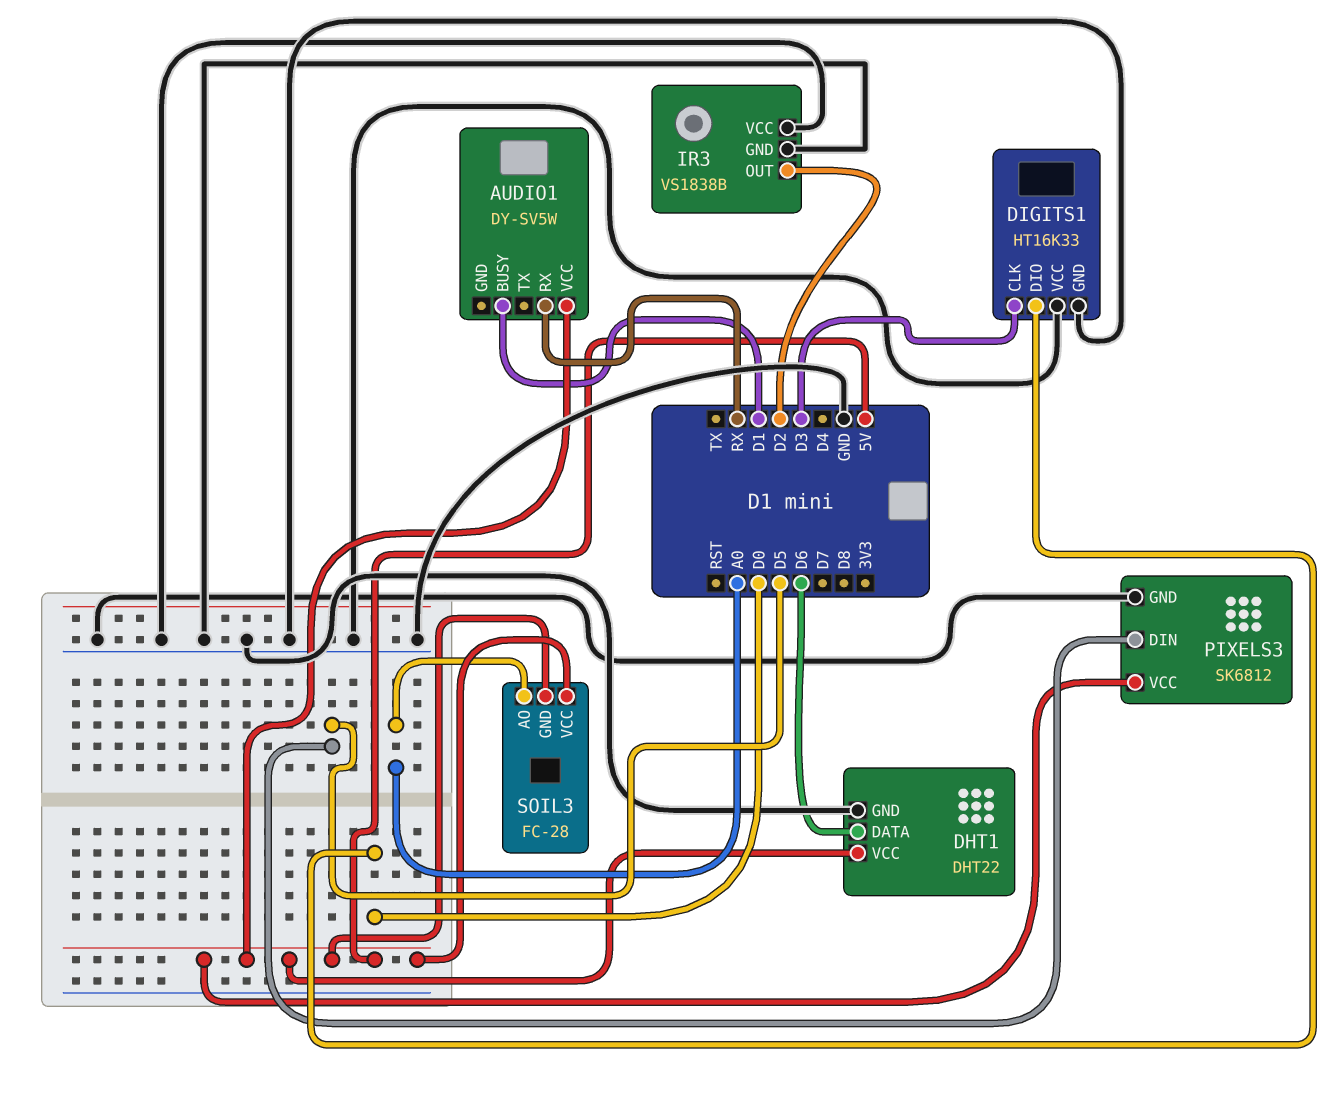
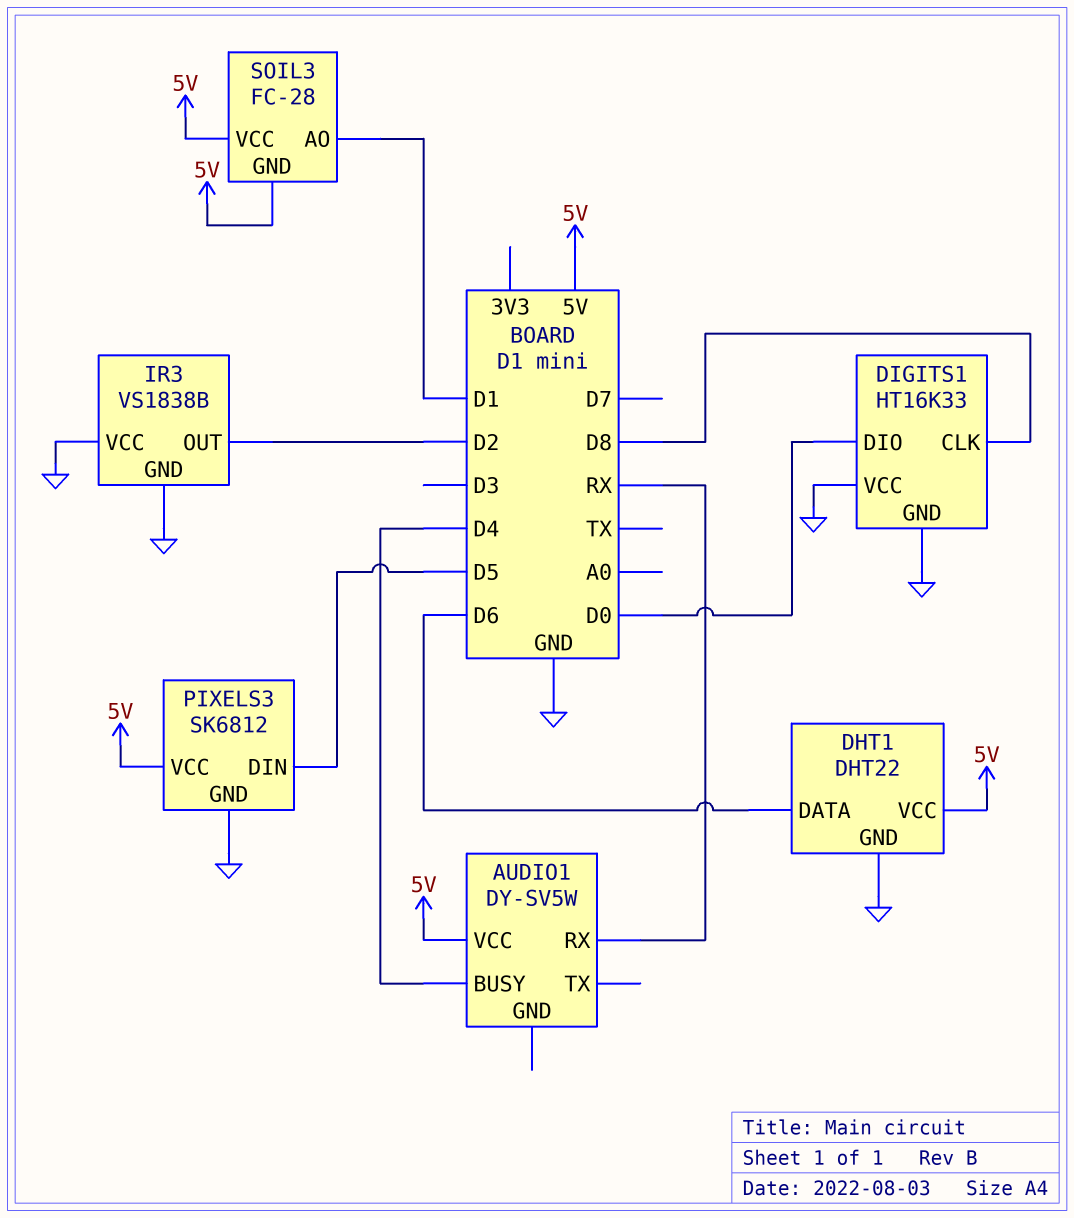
AUDIO1 pin BUSY: D1 -> D4
DIGITS1 pin CLK: D3 -> D8
SOIL3 pin AO: A0 -> D1

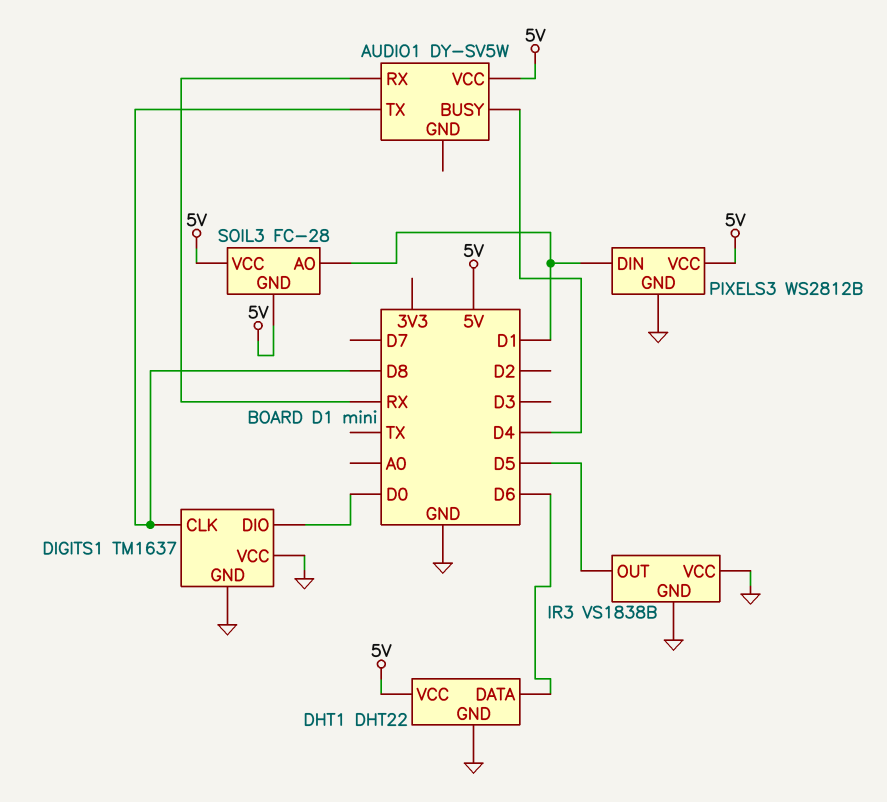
AUDIO1 pin TX: none -> D8
DIGITS1: HT16K33 -> TM1637
IR3 pin OUT: D2 -> D5
PIXELS3: SK6812 -> WS2812B
PIXELS3 pin DIN: D5 -> D1

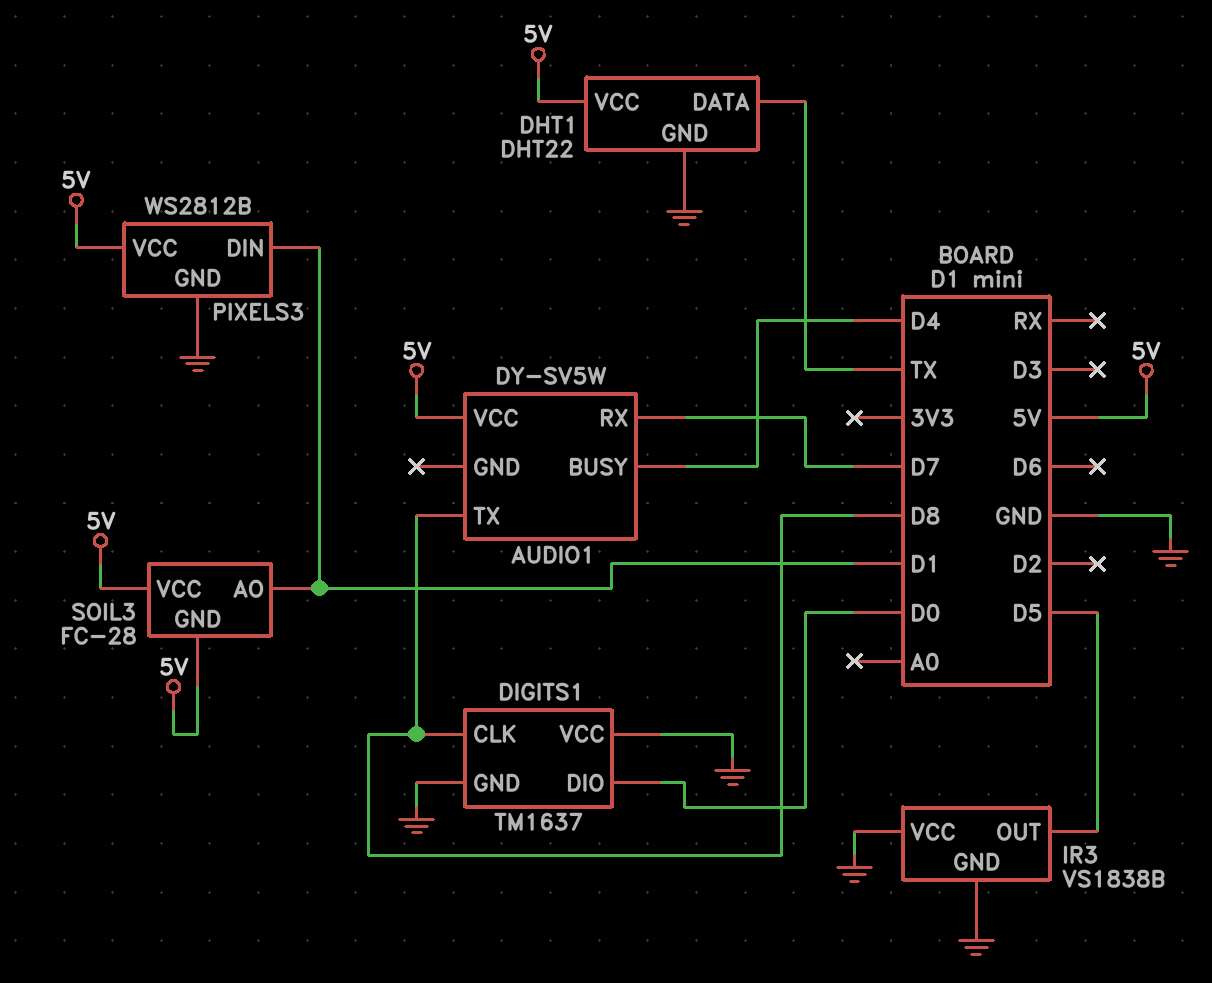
AUDIO1 pin RX: RX -> D7
DHT1 pin DATA: D6 -> TX

